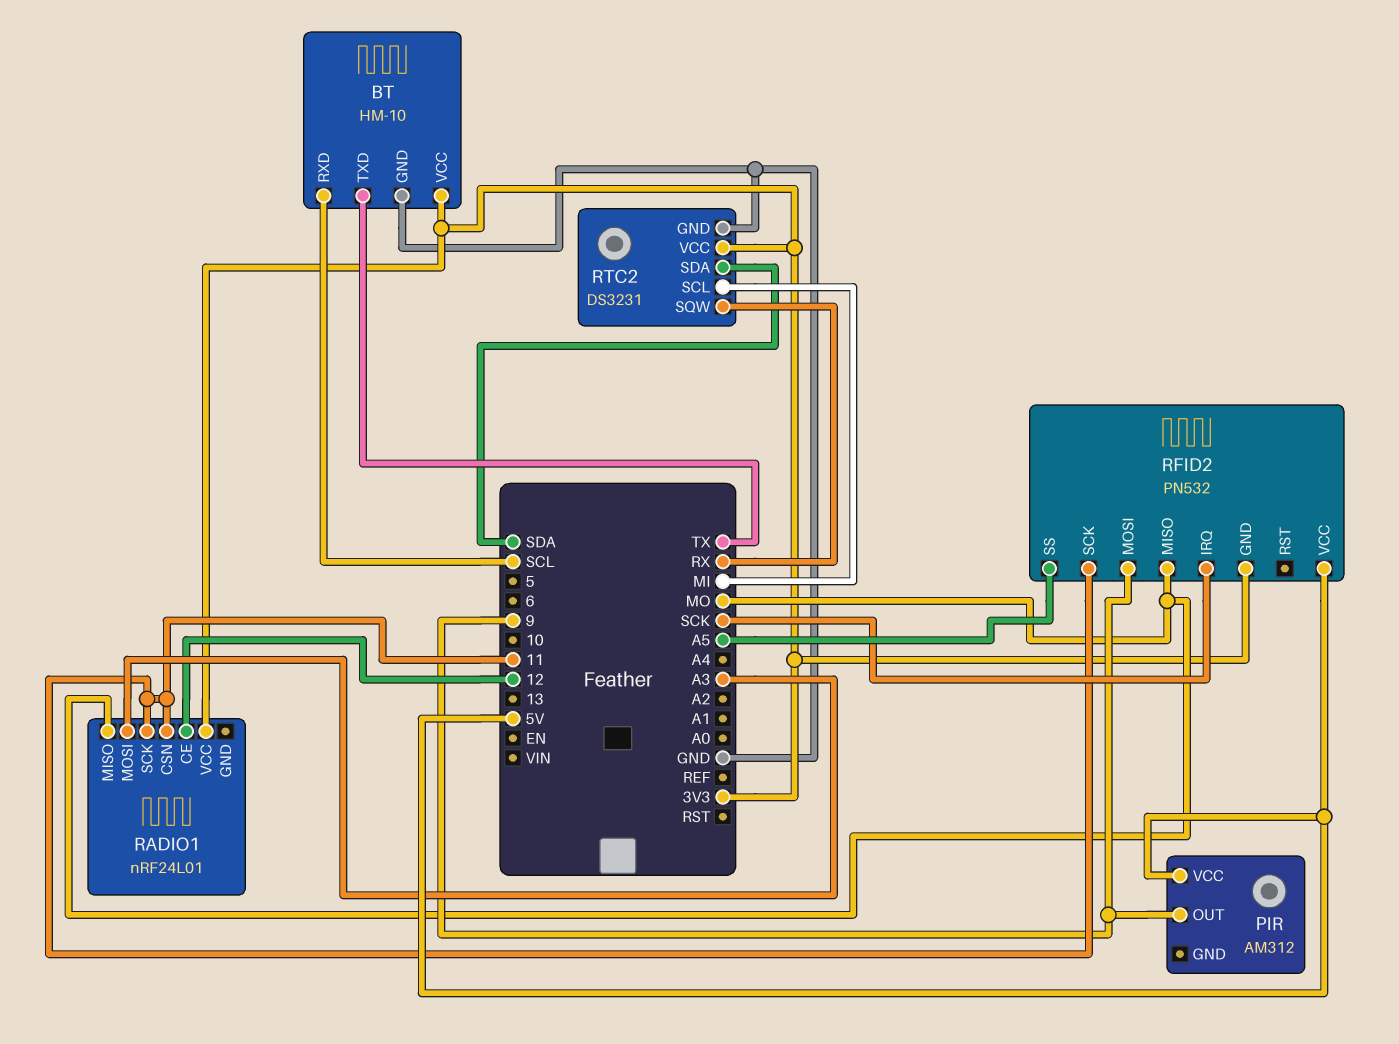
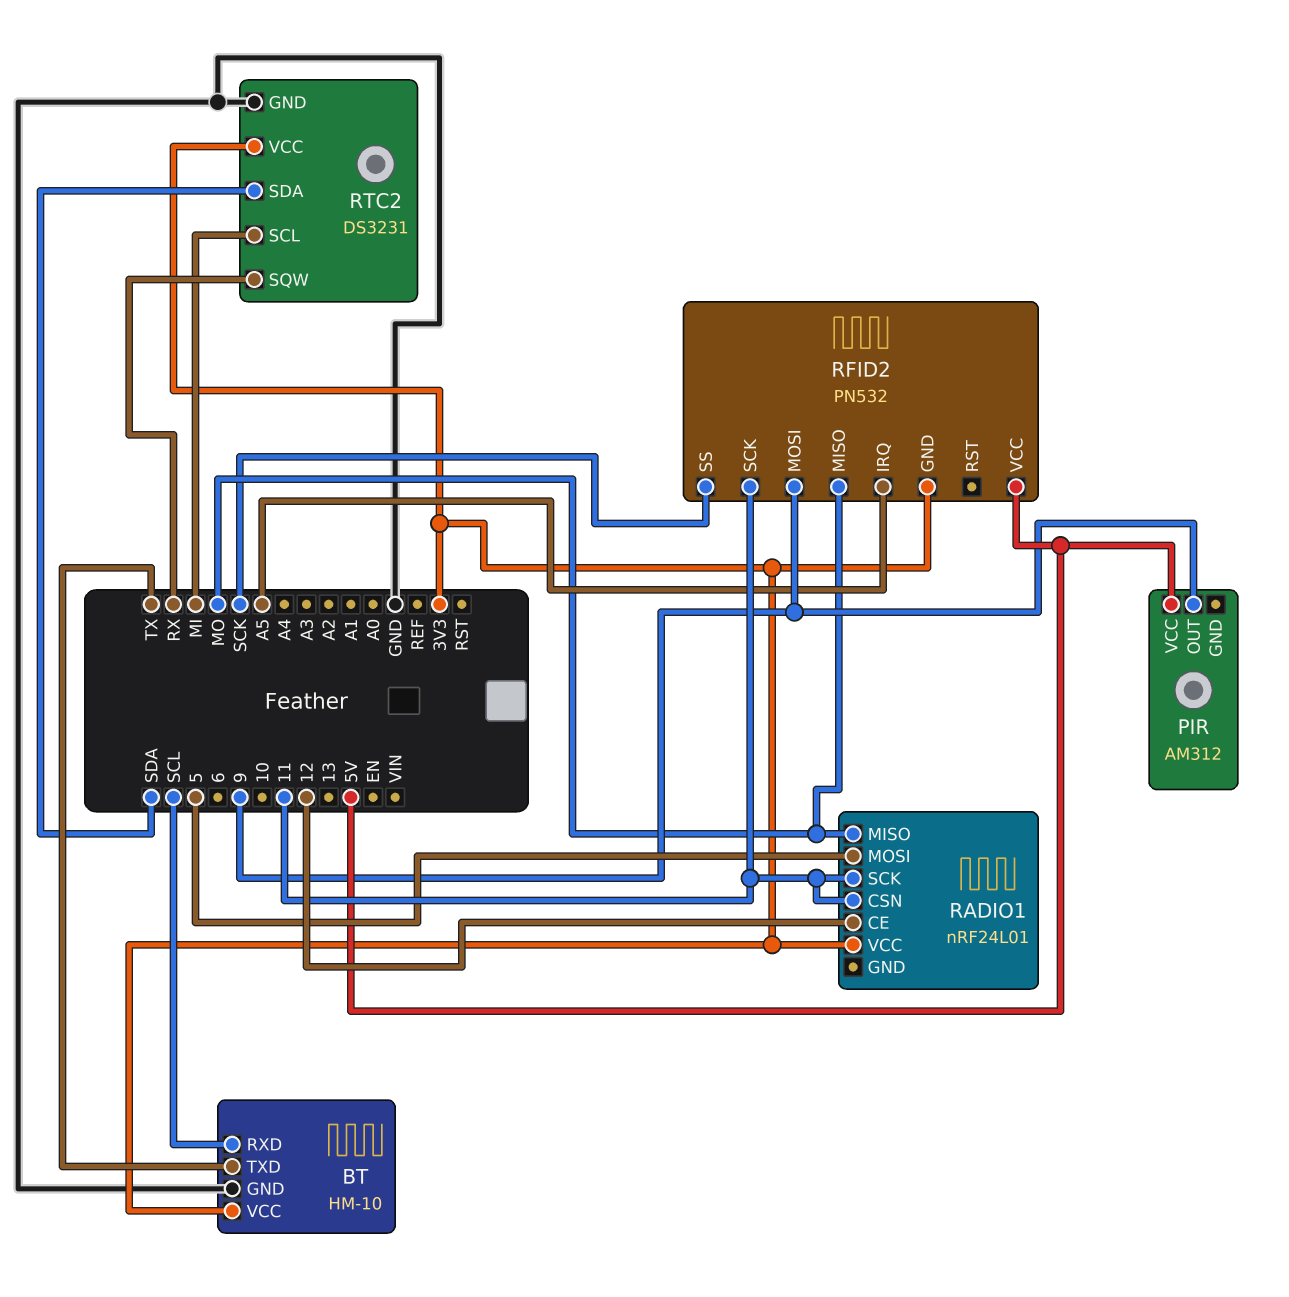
RADIO1 pin MOSI: A3 -> 5
RFID2 pin IRQ: SCK -> A5
RFID2 pin SS: A5 -> SCK

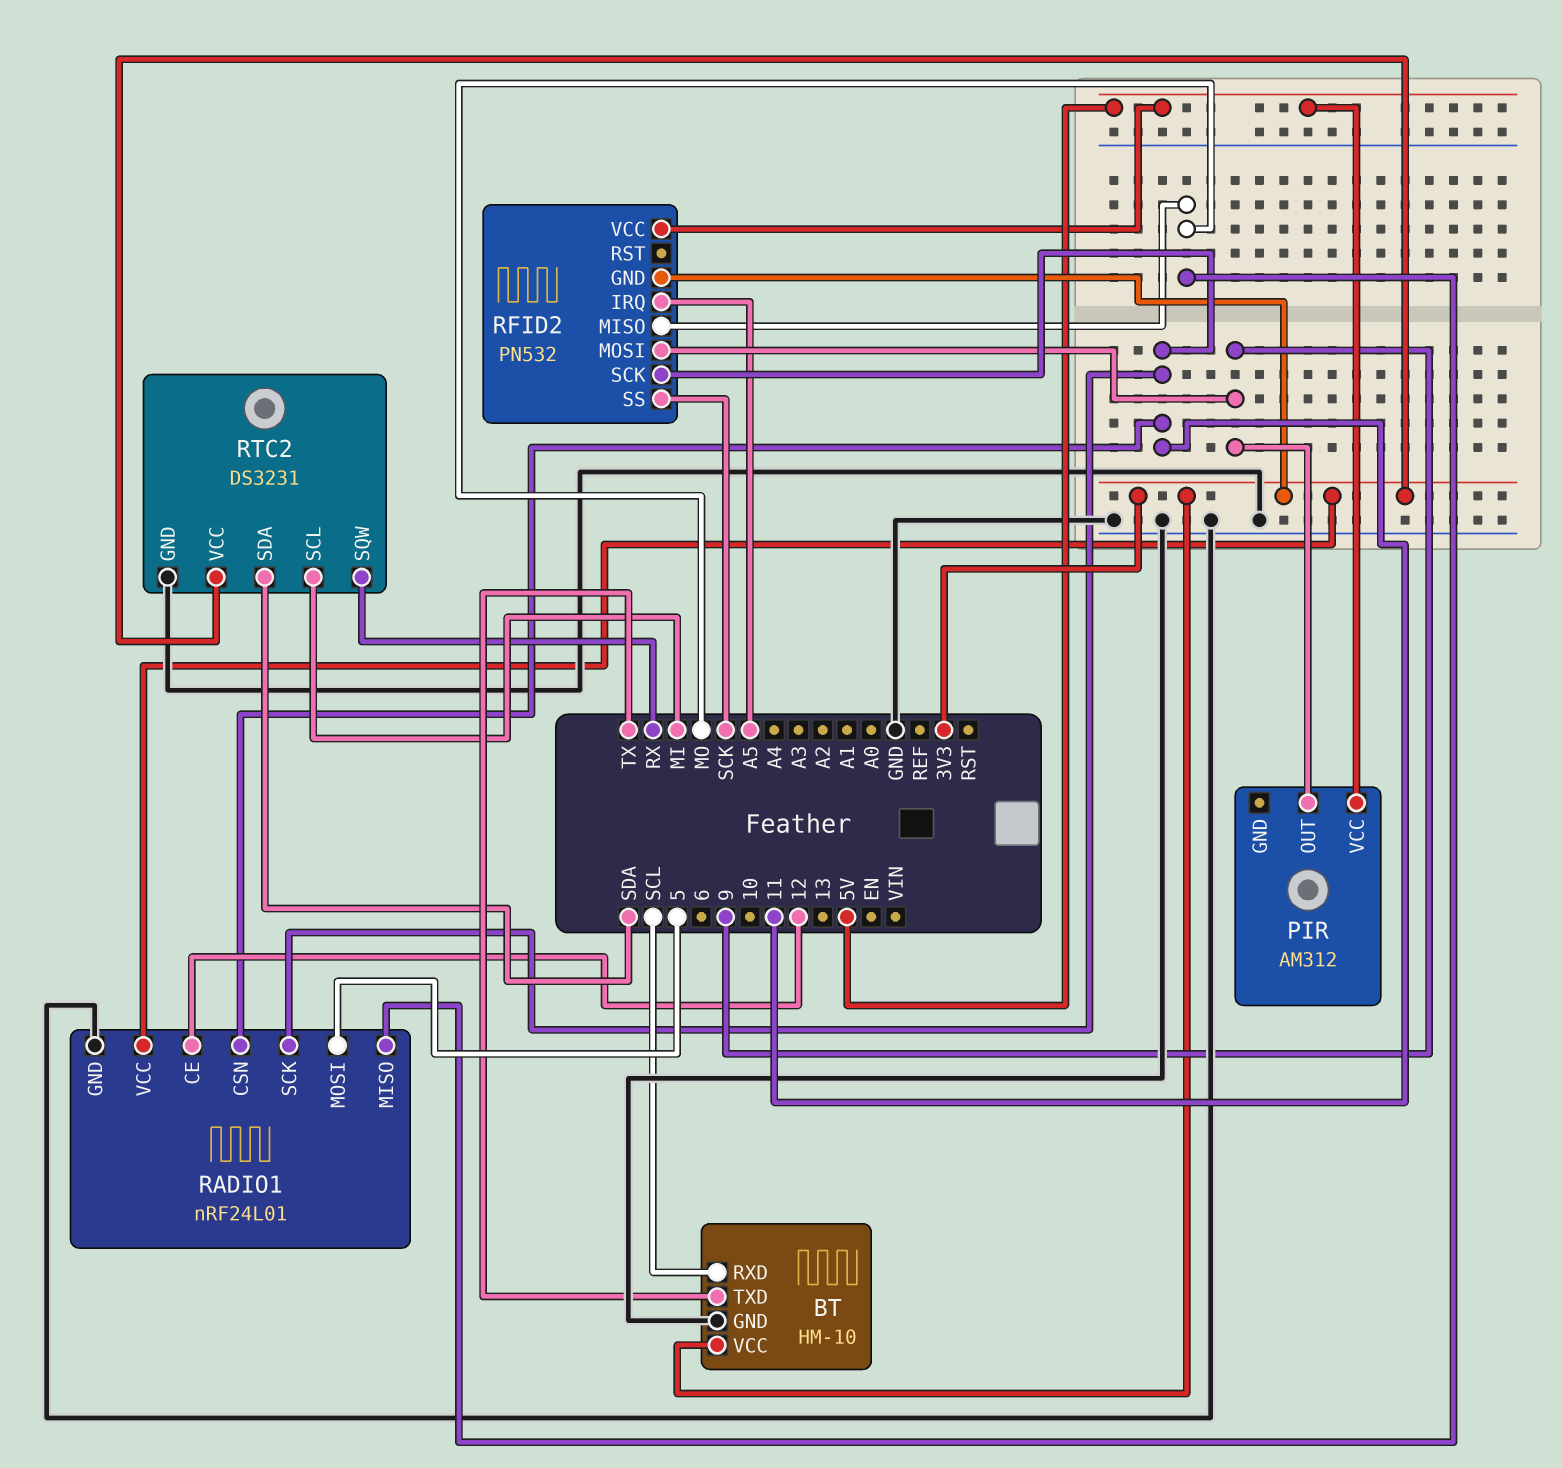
RADIO1 pin GND: none -> GND

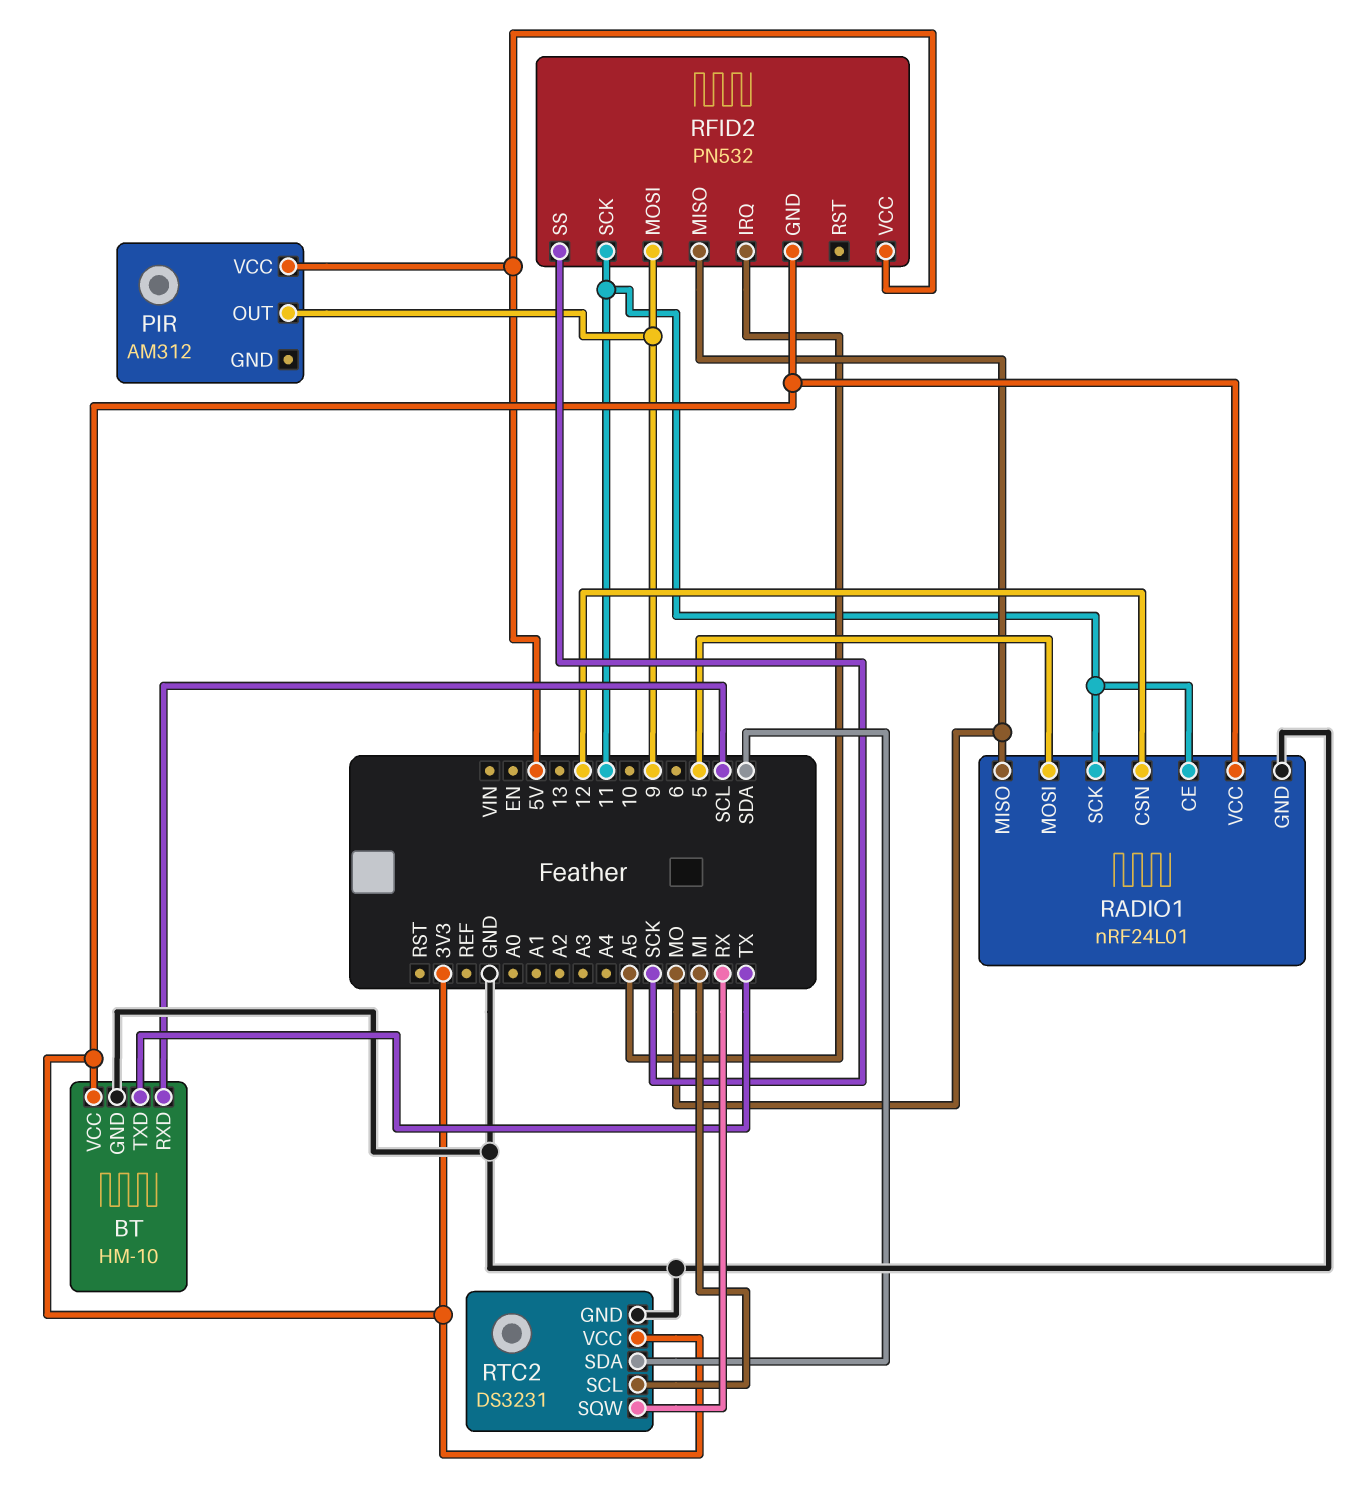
RADIO1 pin CE: 12 -> 11
RADIO1 pin CSN: 11 -> 12

